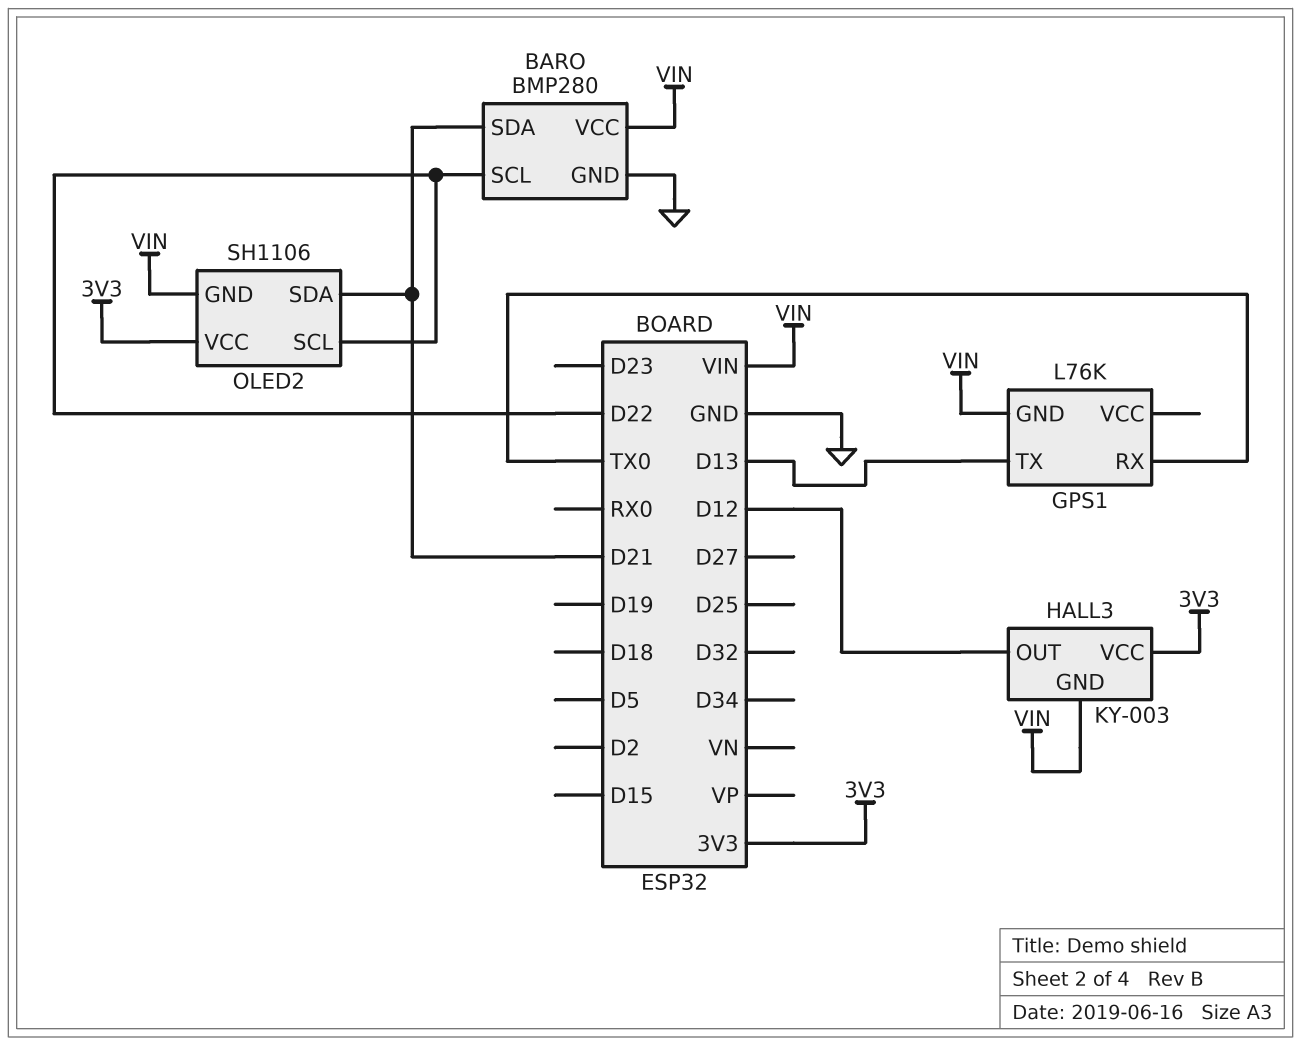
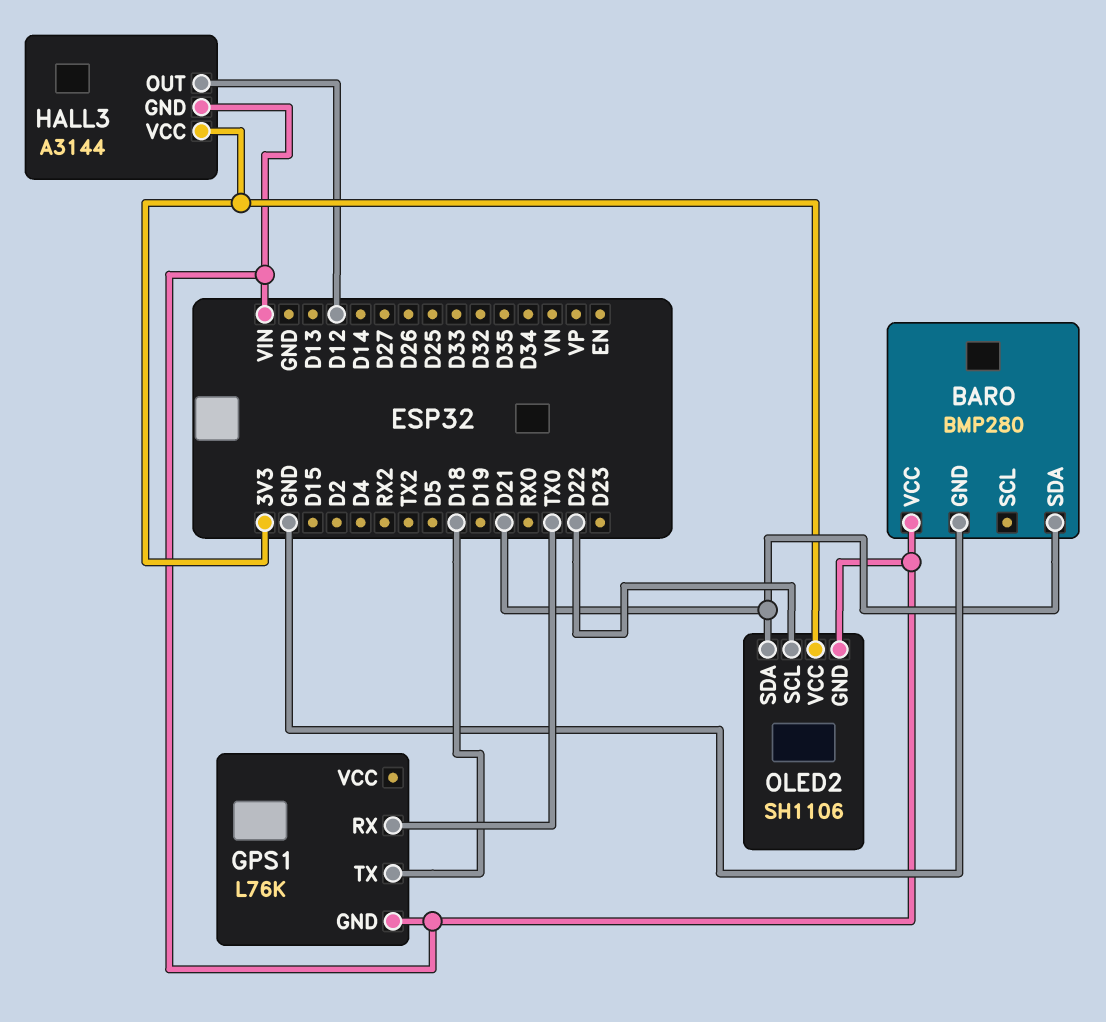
BARO pin SCL: D22 -> none
GPS1 pin TX: D13 -> D18
HALL3: KY-003 -> A3144

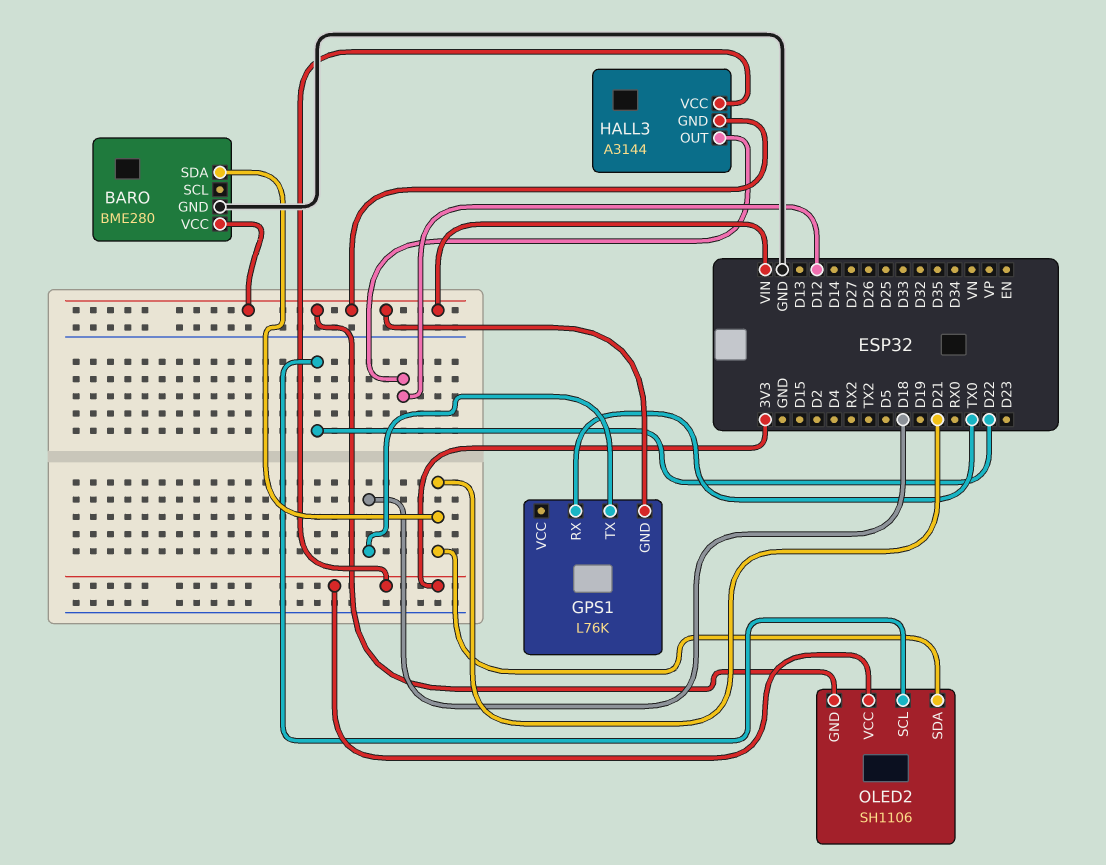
BARO: BMP280 -> BME280

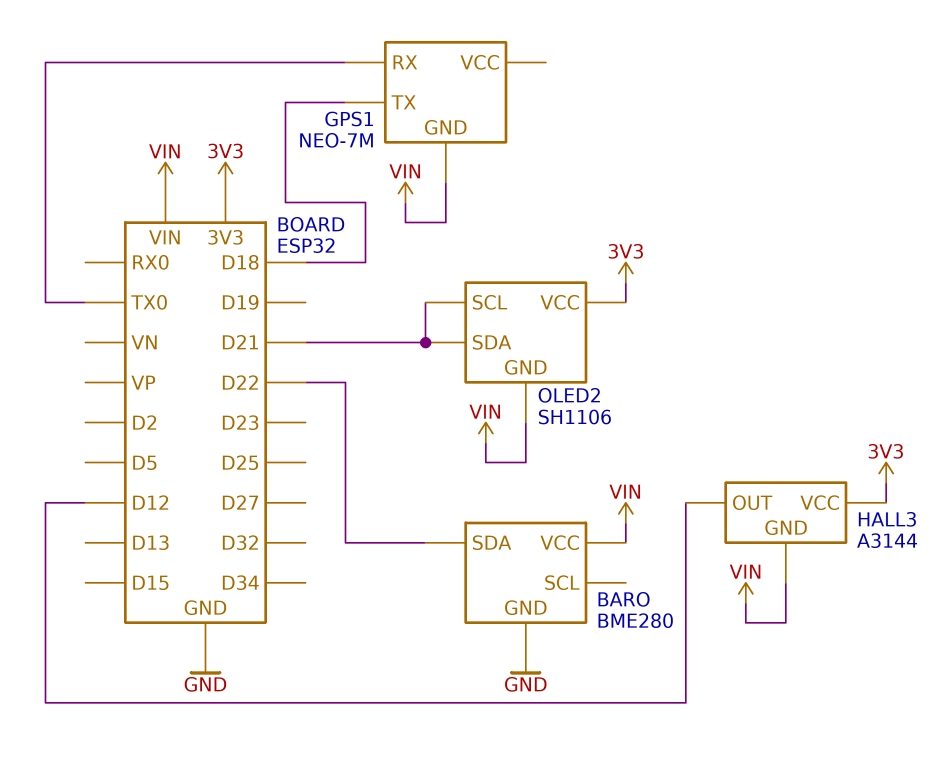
BARO pin SDA: D21 -> D22
GPS1: L76K -> NEO-7M
OLED2 pin SCL: D22 -> D21

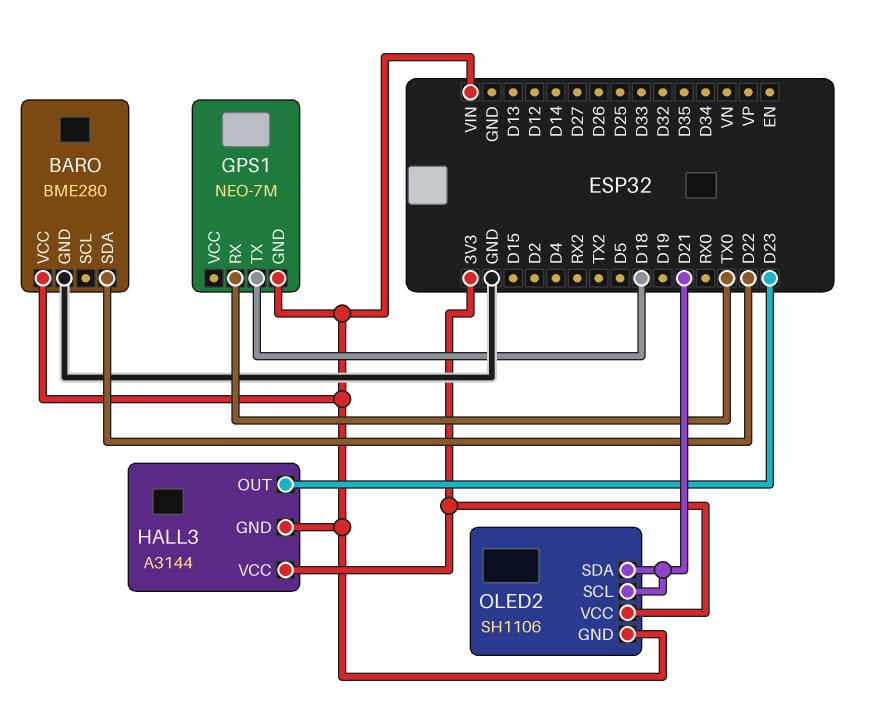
HALL3 pin OUT: D12 -> D23

